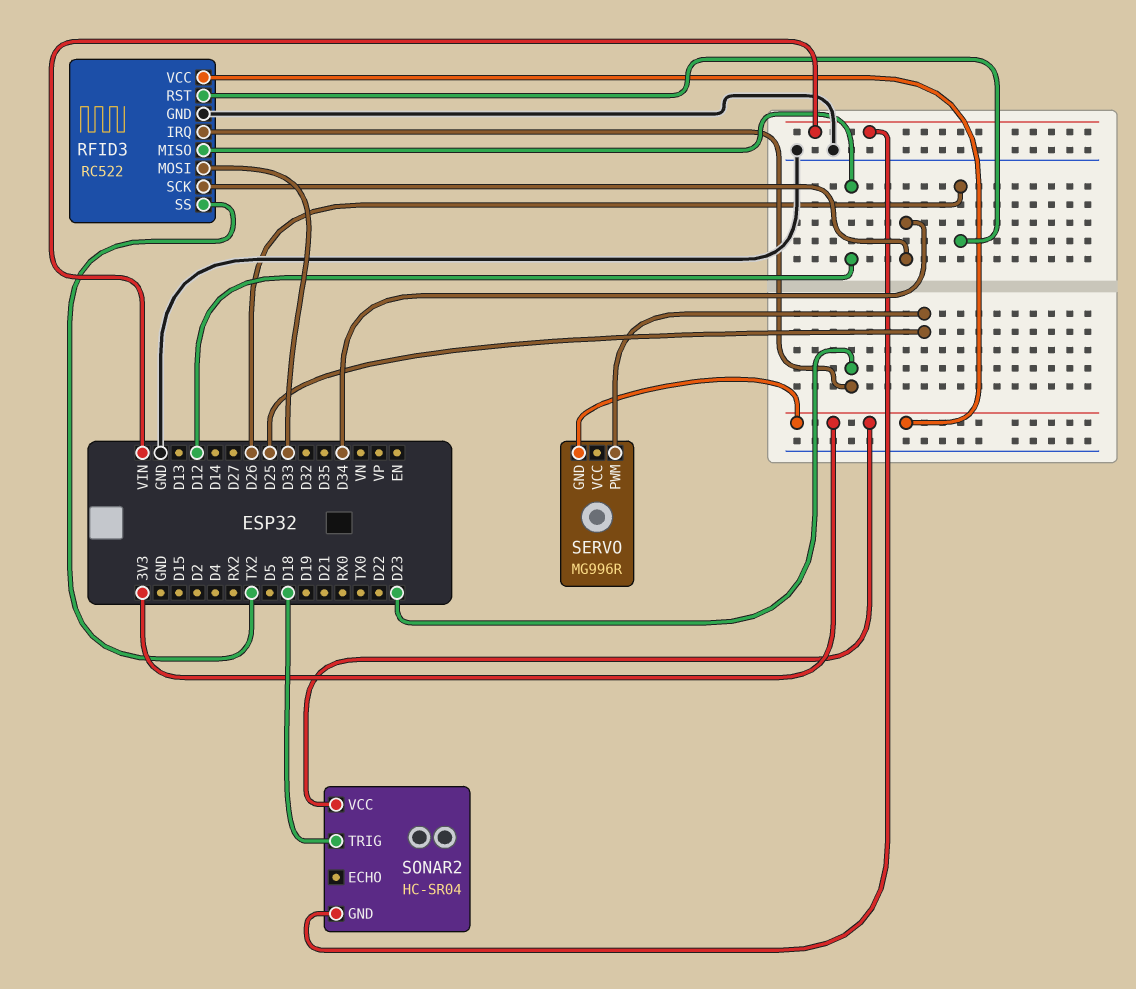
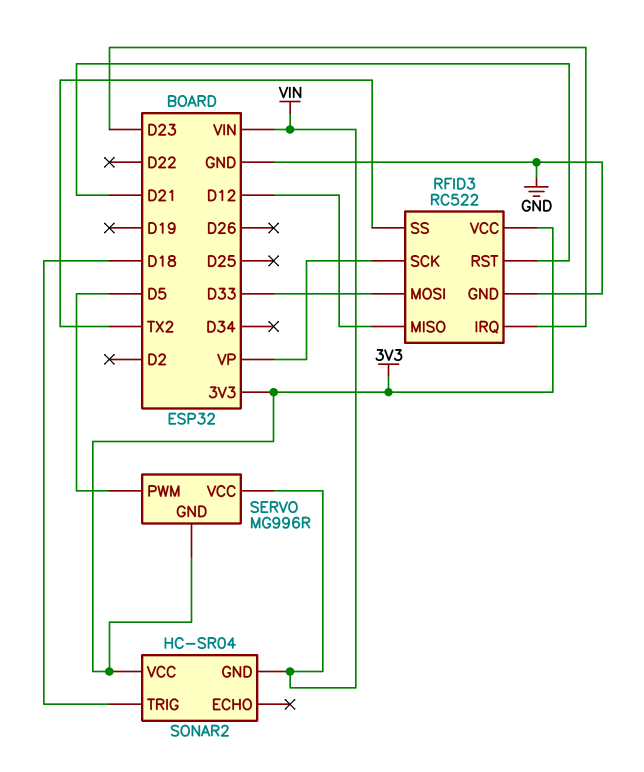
RFID3 pin RST: D26 -> D21
RFID3 pin SCK: D34 -> VP
SERVO pin PWM: D25 -> D5
SERVO pin VCC: none -> VIN

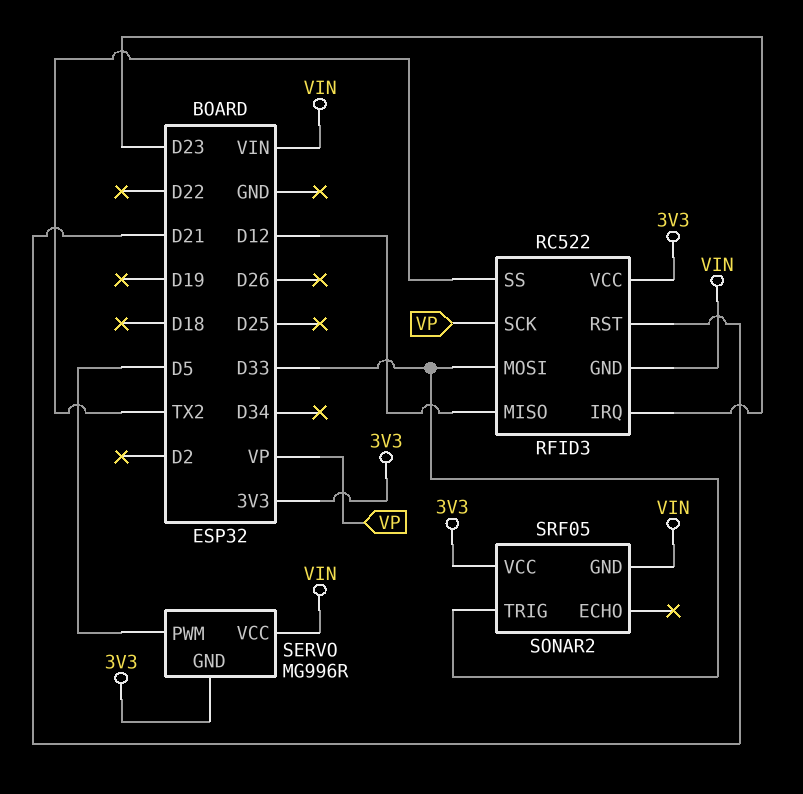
RFID3 pin GND: GND -> VIN
SONAR2: HC-SR04 -> SRF05
SONAR2 pin TRIG: D18 -> D33

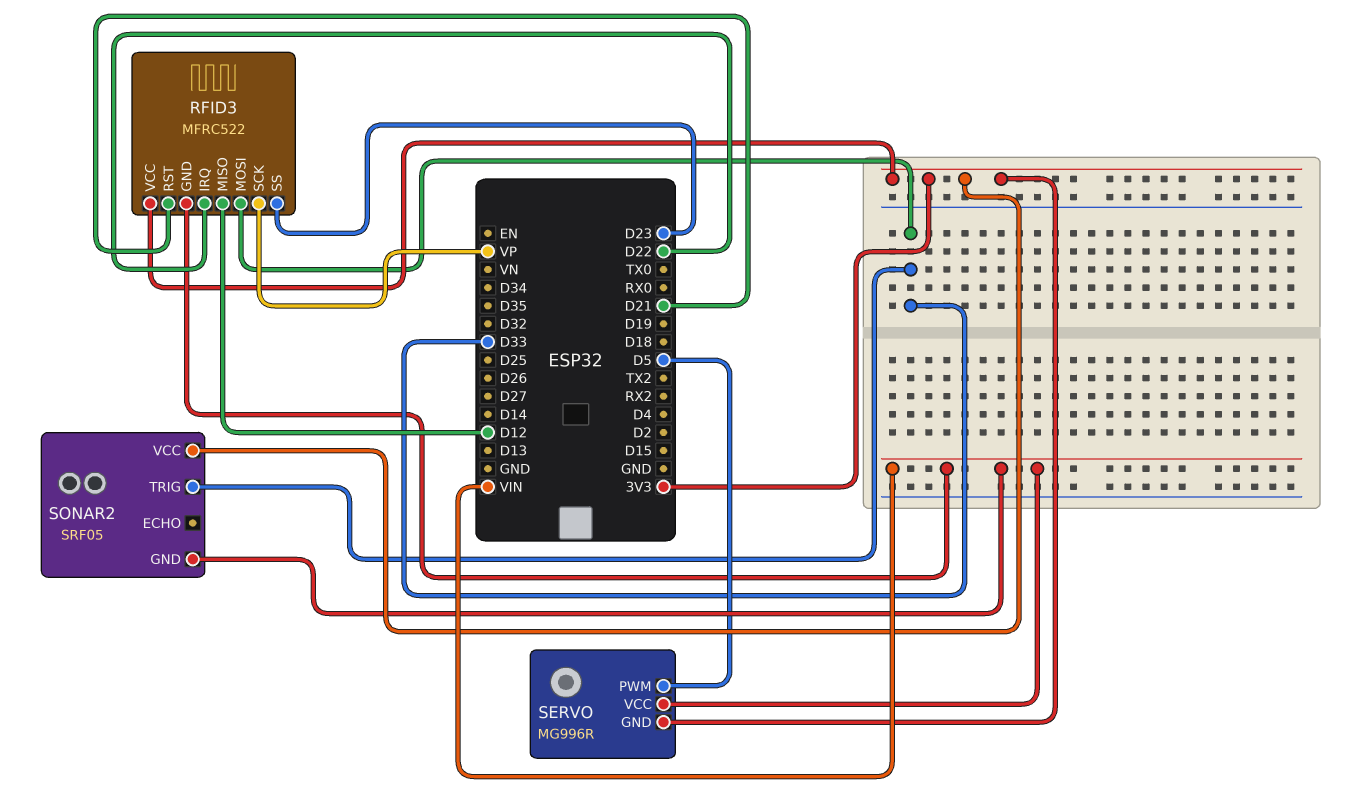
RFID3: RC522 -> MFRC522
RFID3 pin IRQ: D23 -> D22
RFID3 pin SS: TX2 -> D23

